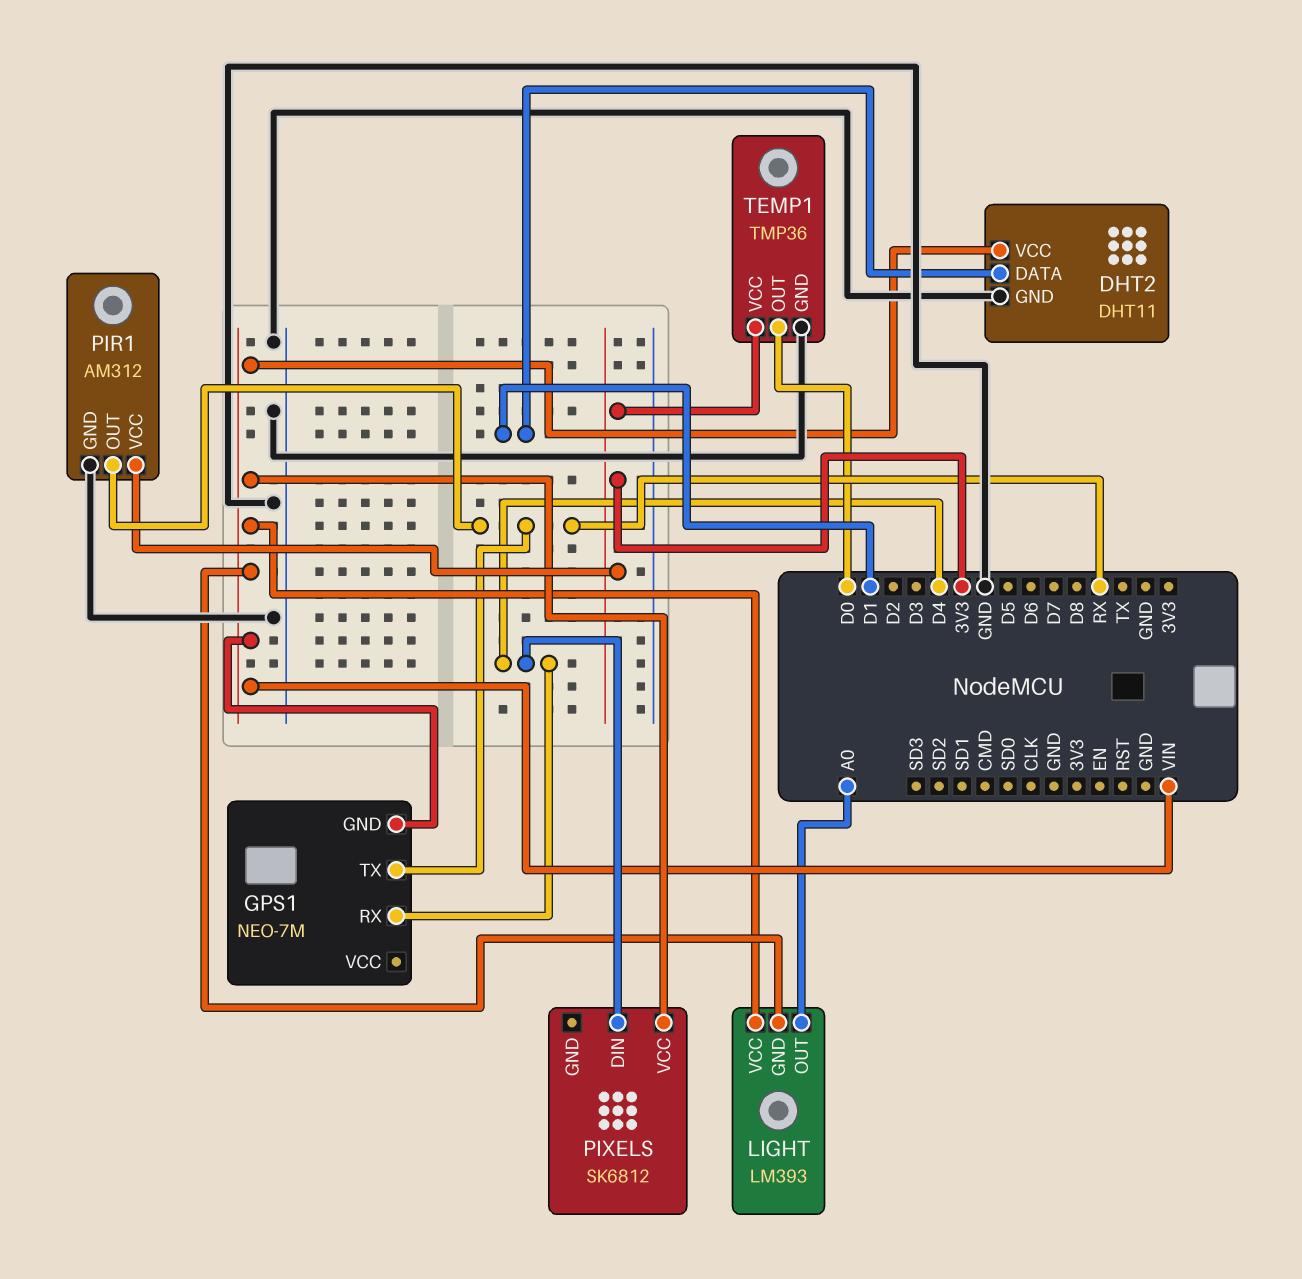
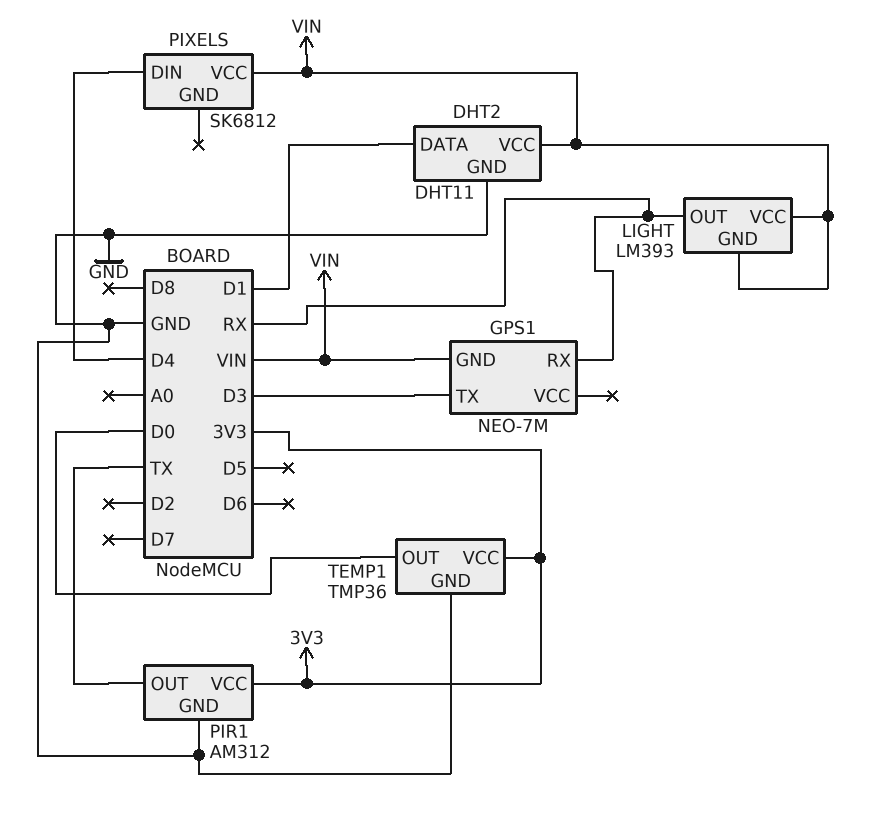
GPS1 pin RX: D4 -> RX
GPS1 pin TX: RX -> D3
LIGHT pin OUT: A0 -> RX
PIR1 pin OUT: RX -> TX

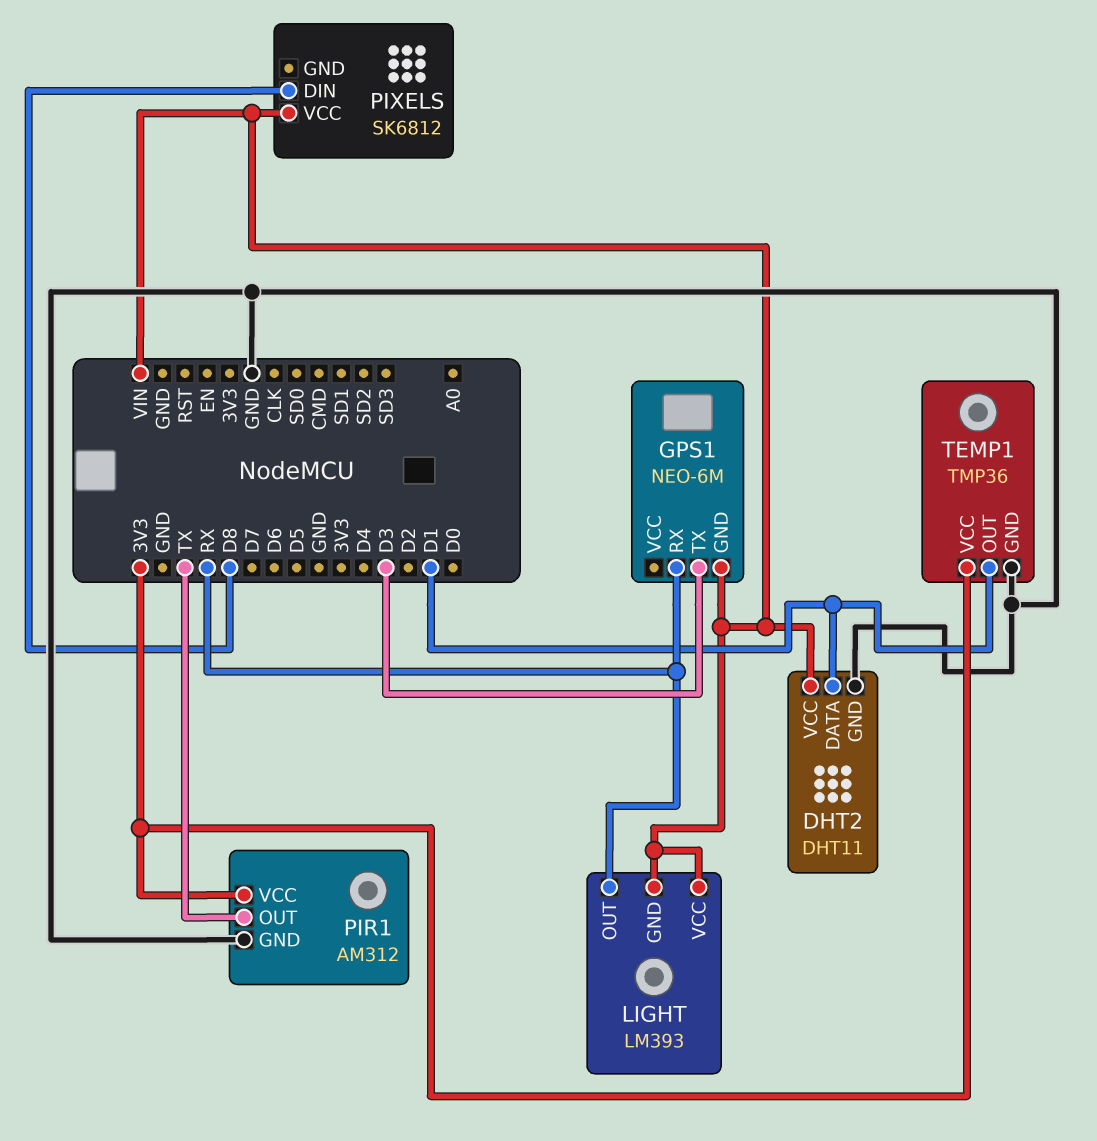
GPS1: NEO-7M -> NEO-6M
PIXELS pin DIN: D4 -> D8
TEMP1 pin OUT: D0 -> D1

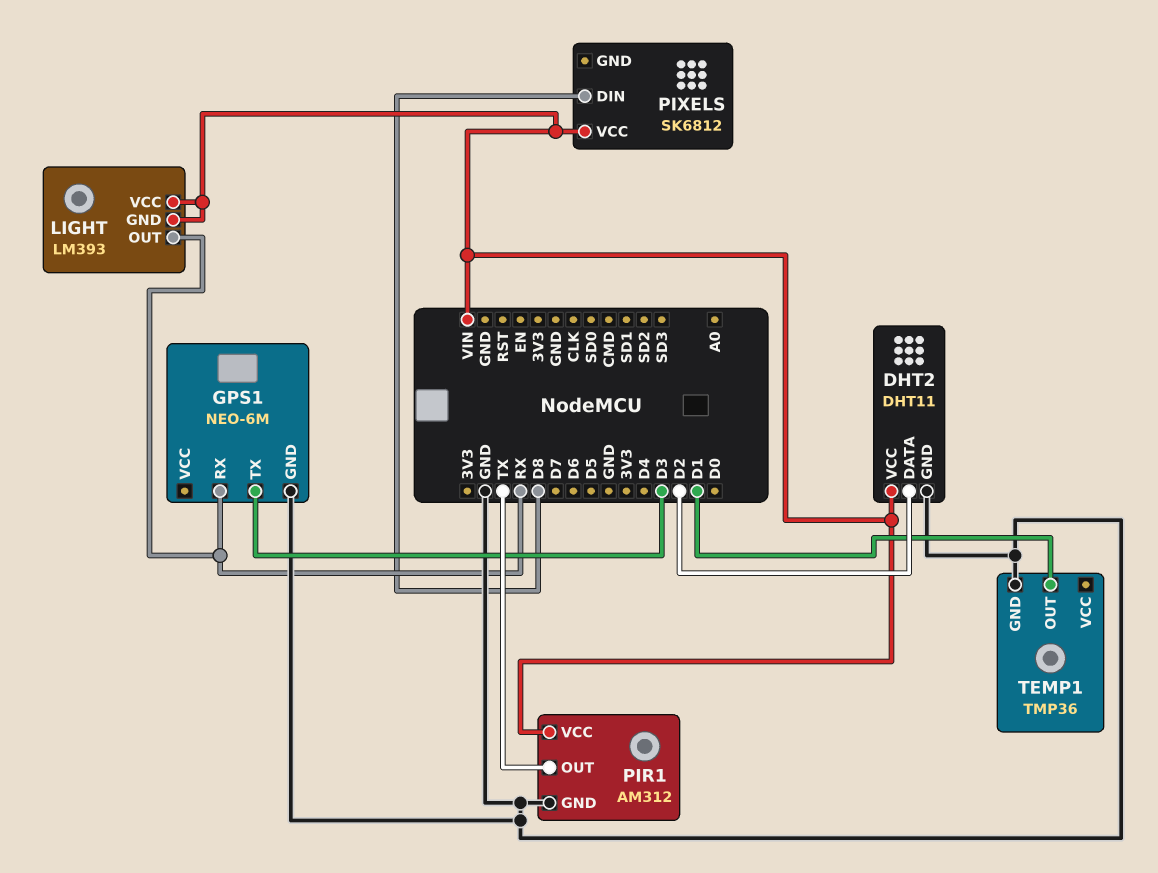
DHT2 pin DATA: D1 -> D2
GPS1 pin GND: VIN -> GND
PIR1 pin VCC: 3V3 -> VIN
TEMP1 pin VCC: 3V3 -> none

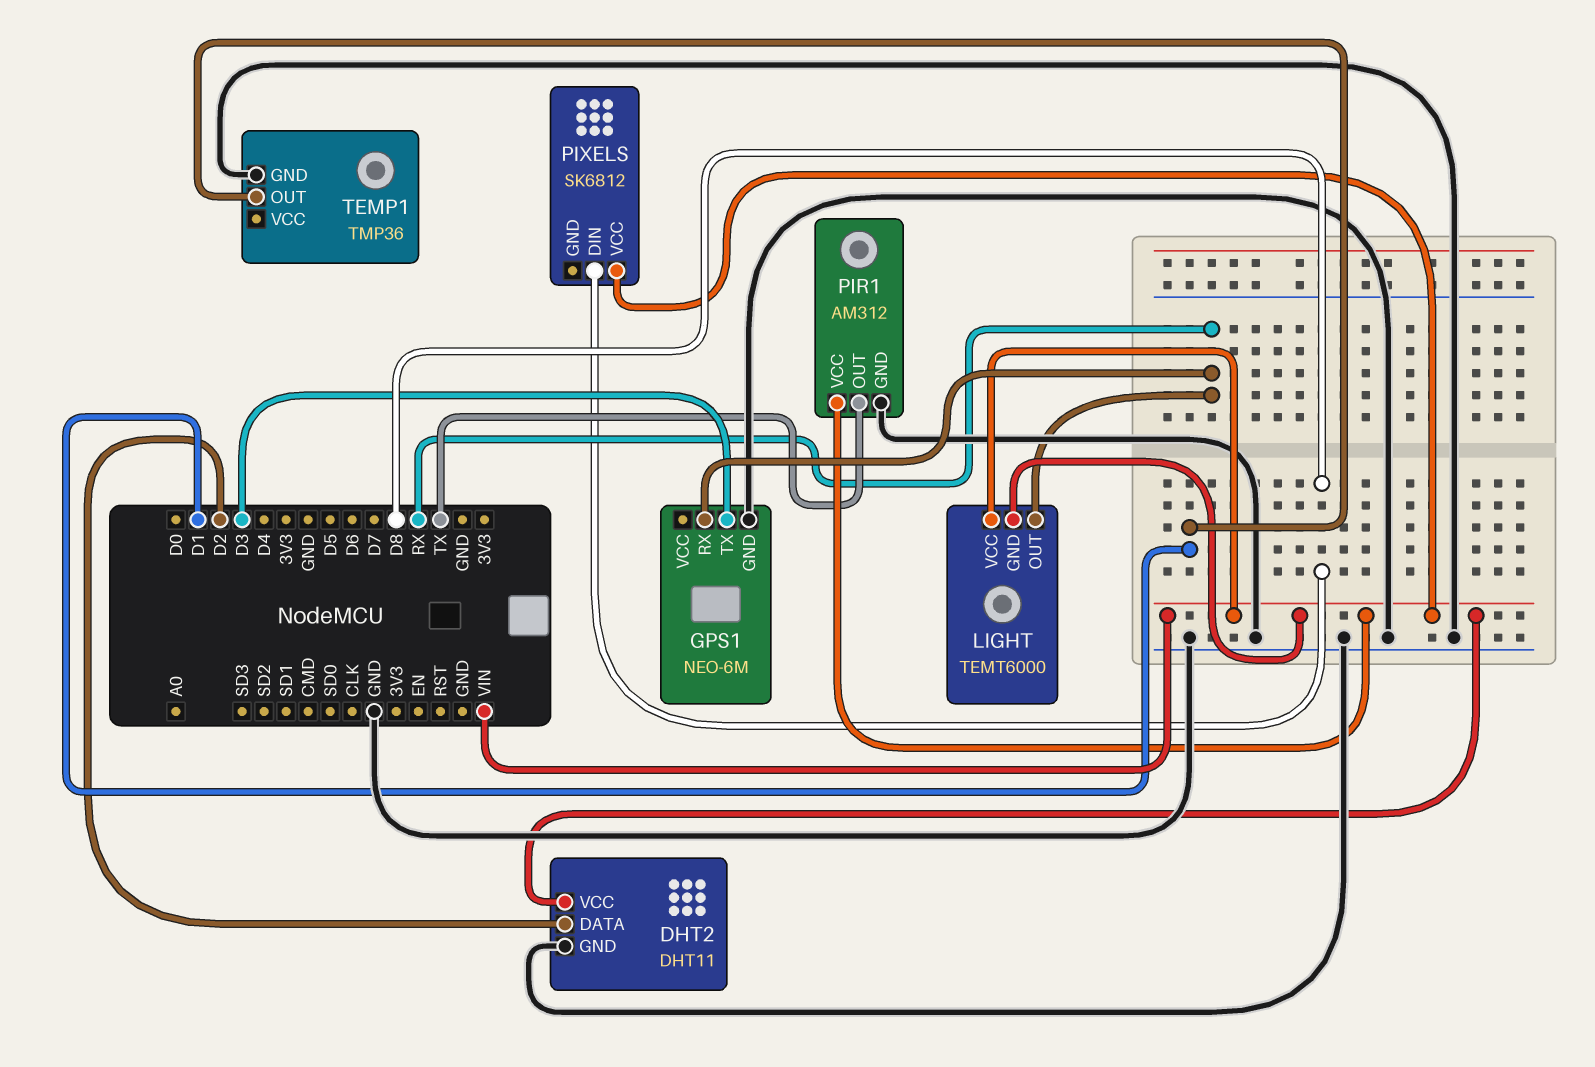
LIGHT: LM393 -> TEMT6000

